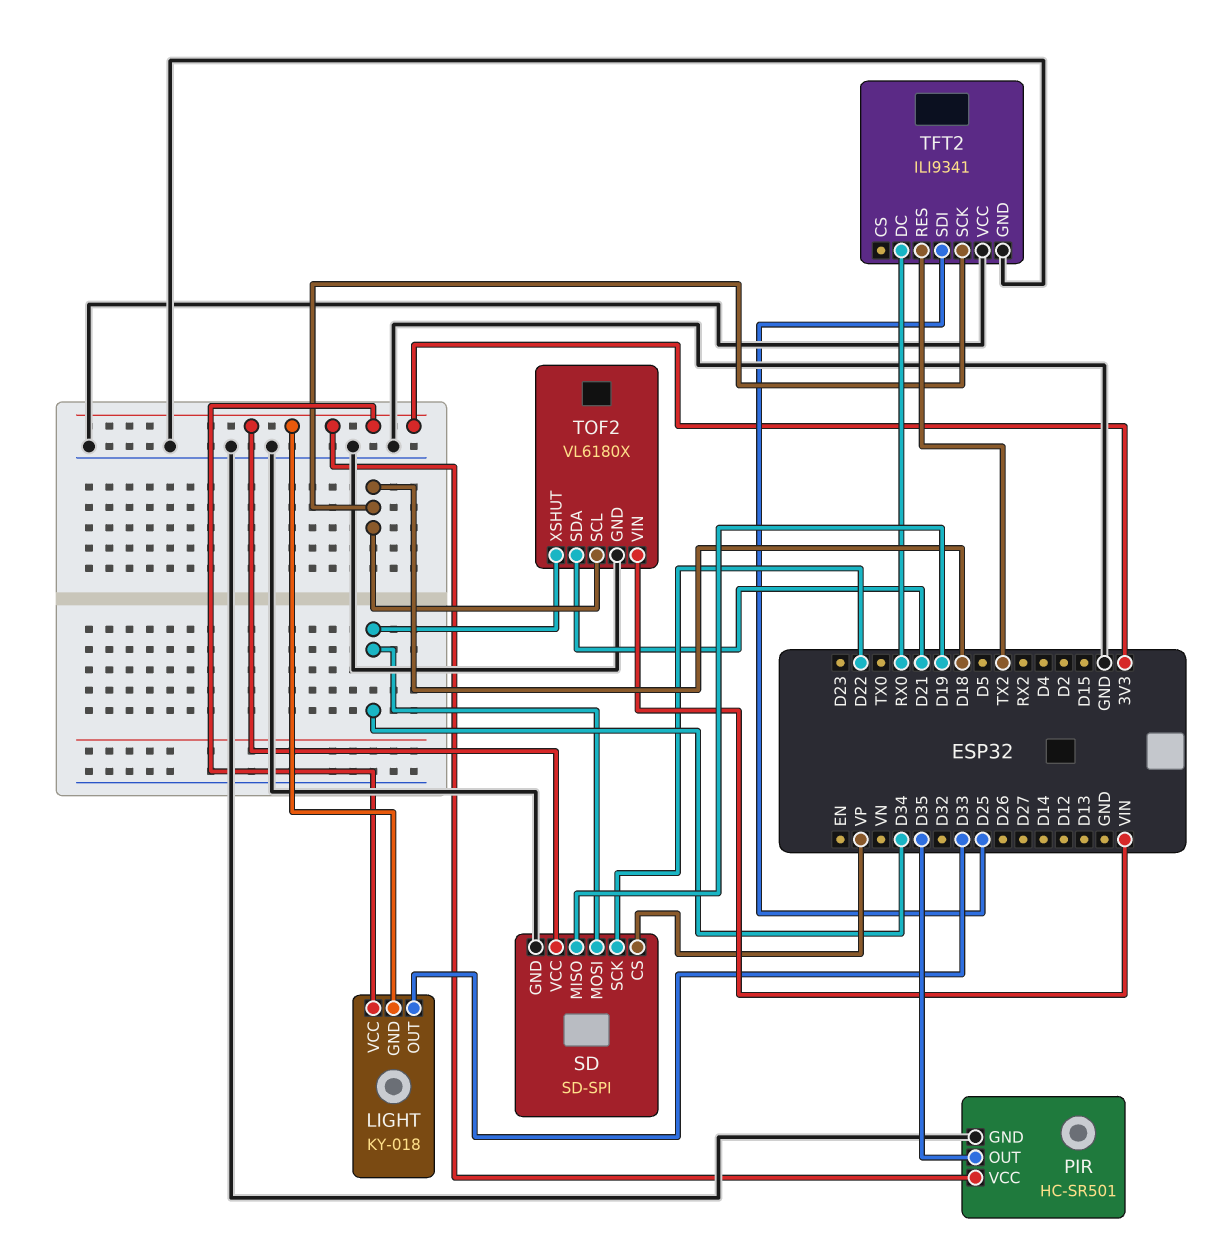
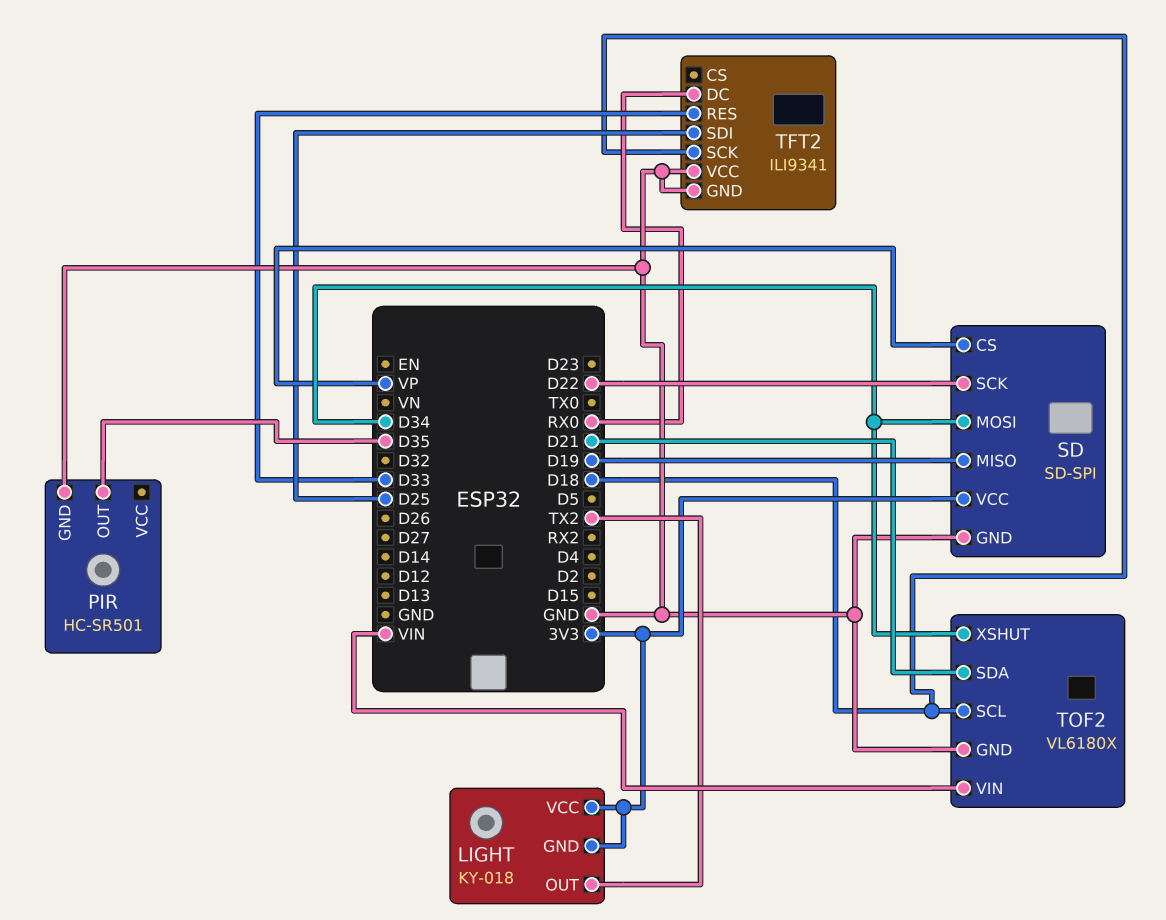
LIGHT pin OUT: D33 -> TX2
PIR pin VCC: 3V3 -> none
TFT2 pin RES: TX2 -> D33

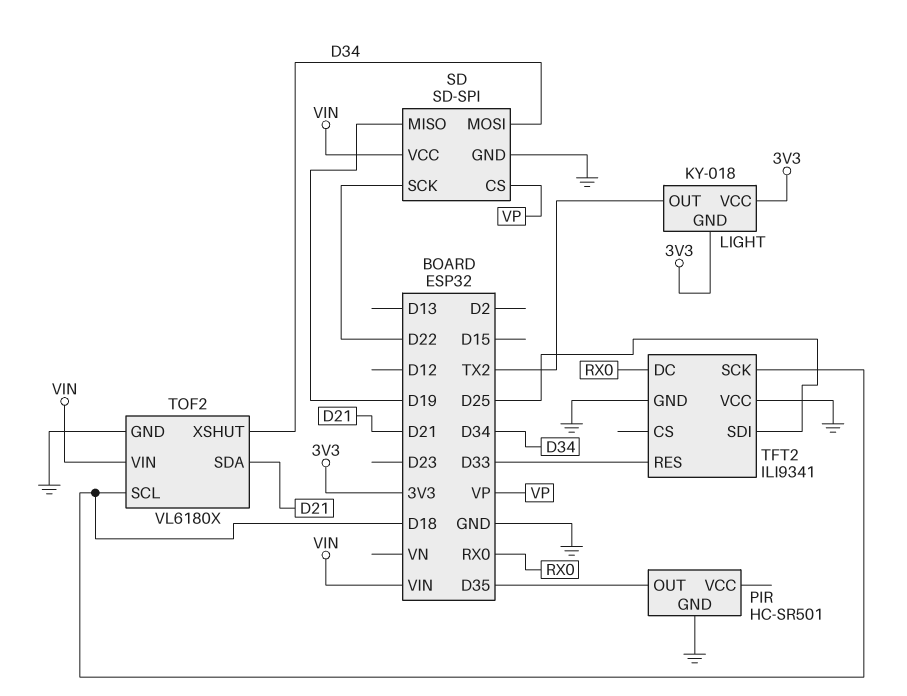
SD pin VCC: 3V3 -> VIN

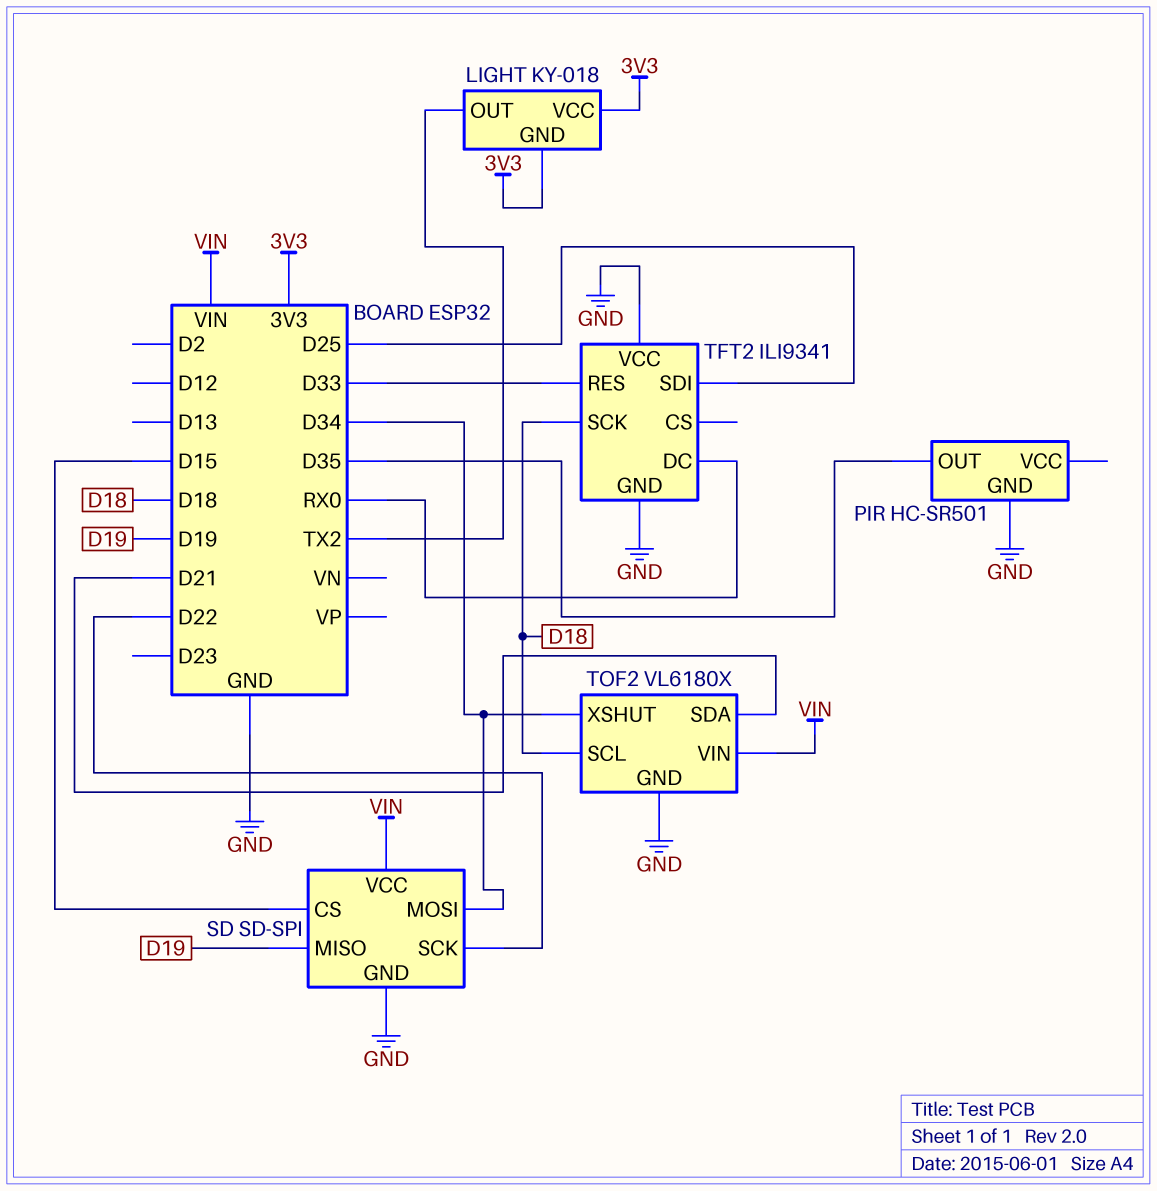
SD pin CS: VP -> D15

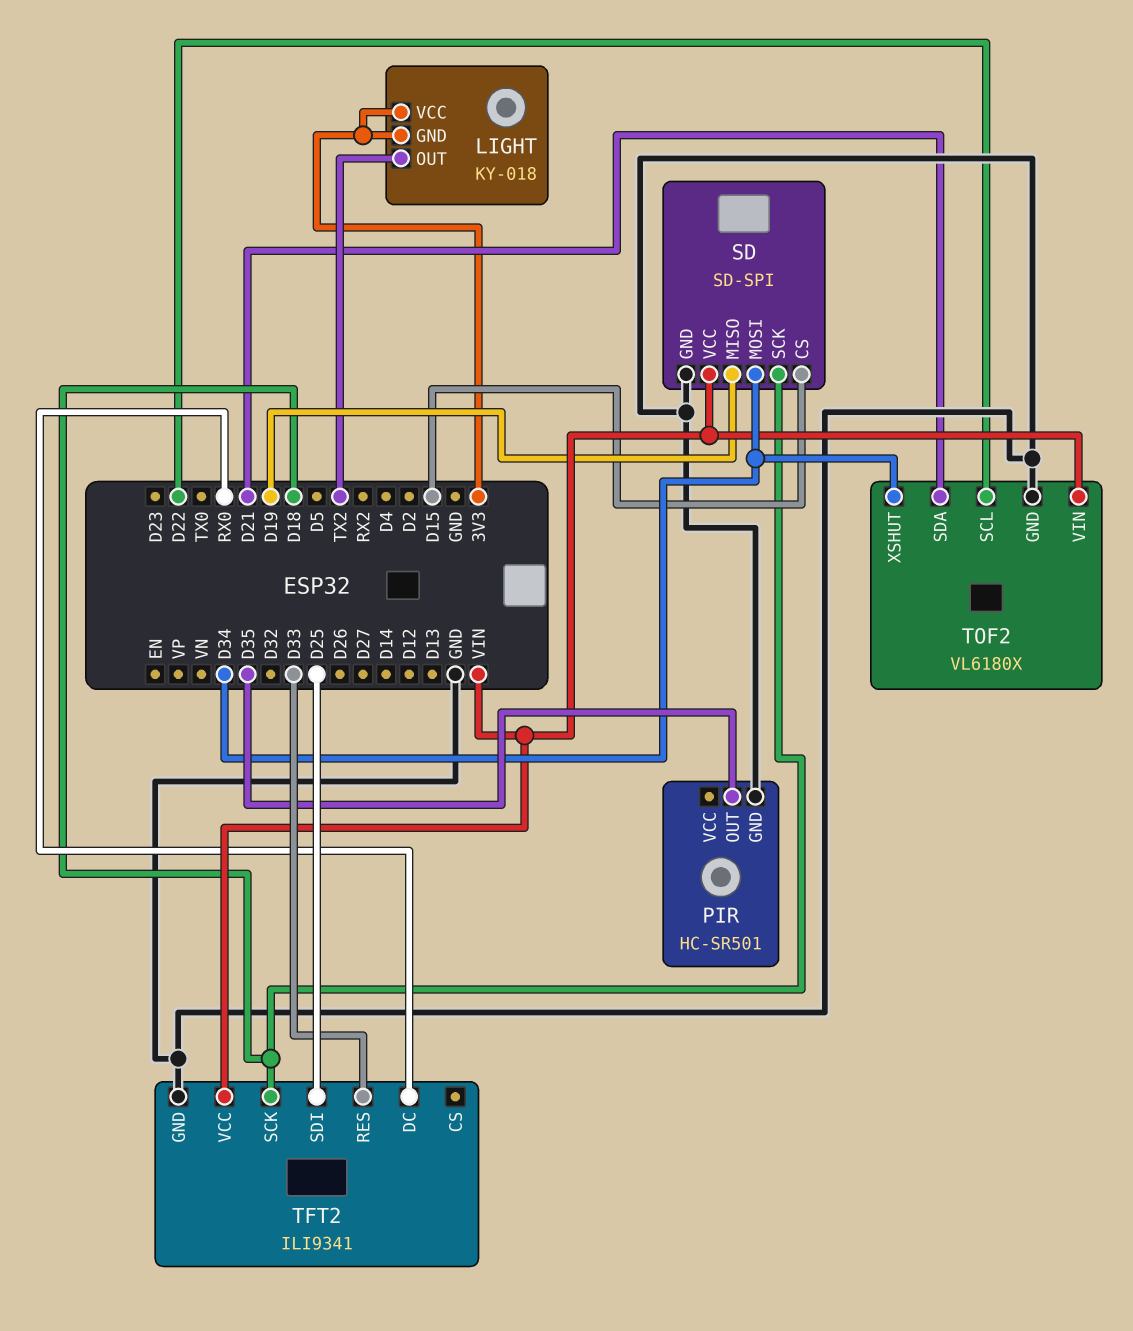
SD pin SCK: D22 -> D18
TFT2 pin VCC: GND -> VIN
TOF2 pin SCL: D18 -> D22

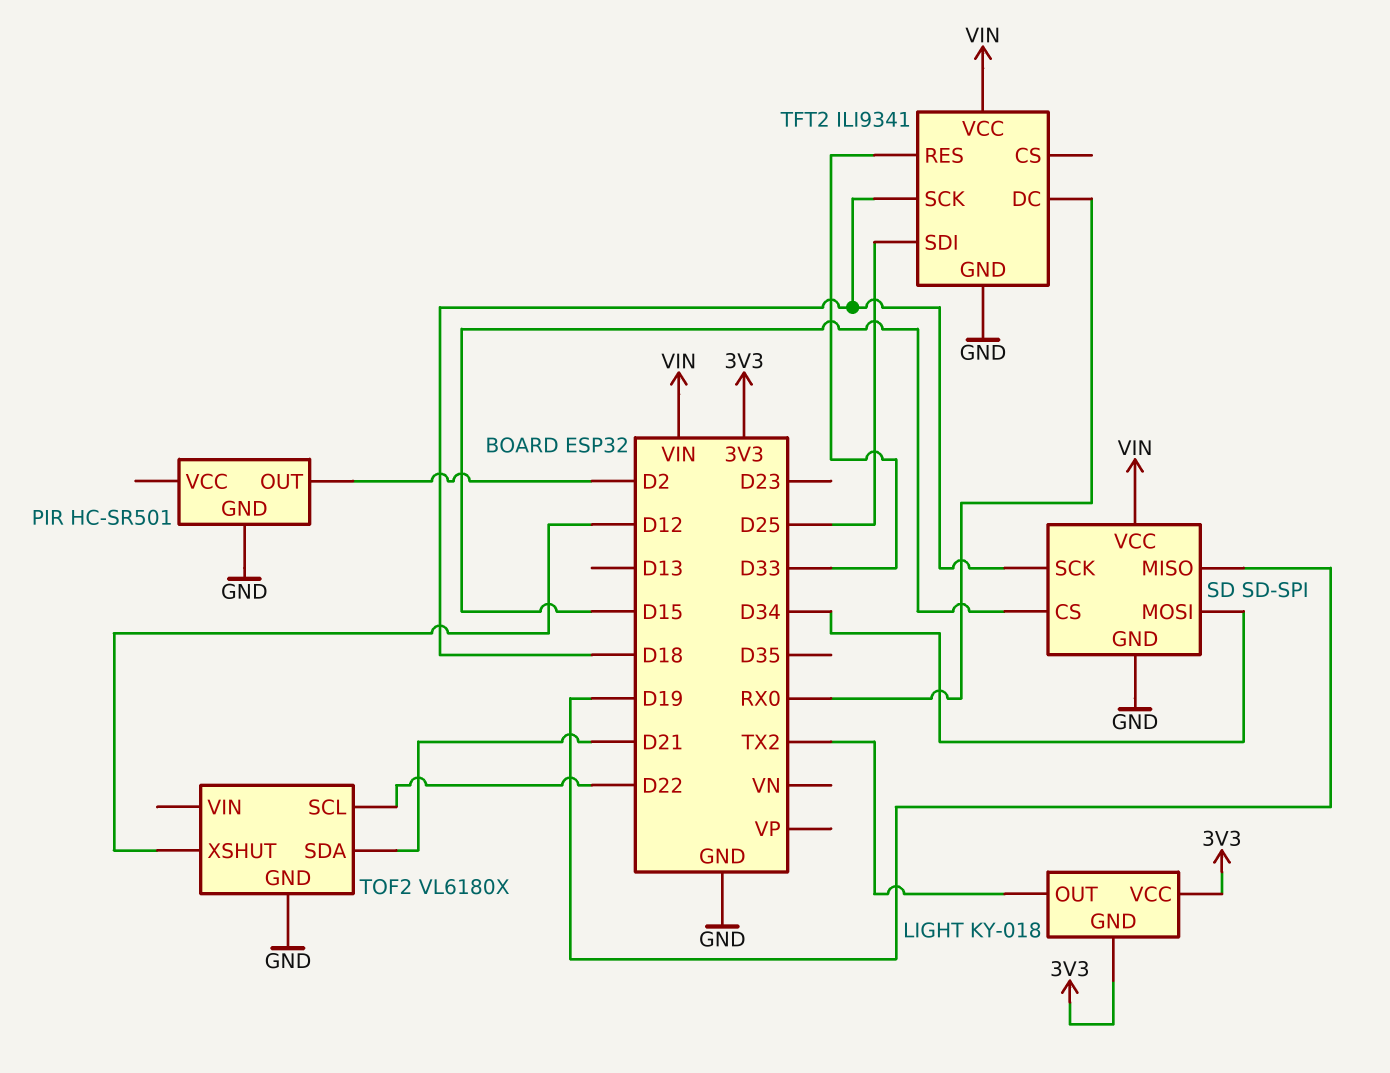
PIR pin OUT: D35 -> D2
TOF2 pin VIN: VIN -> none
TOF2 pin XSHUT: D34 -> D12

